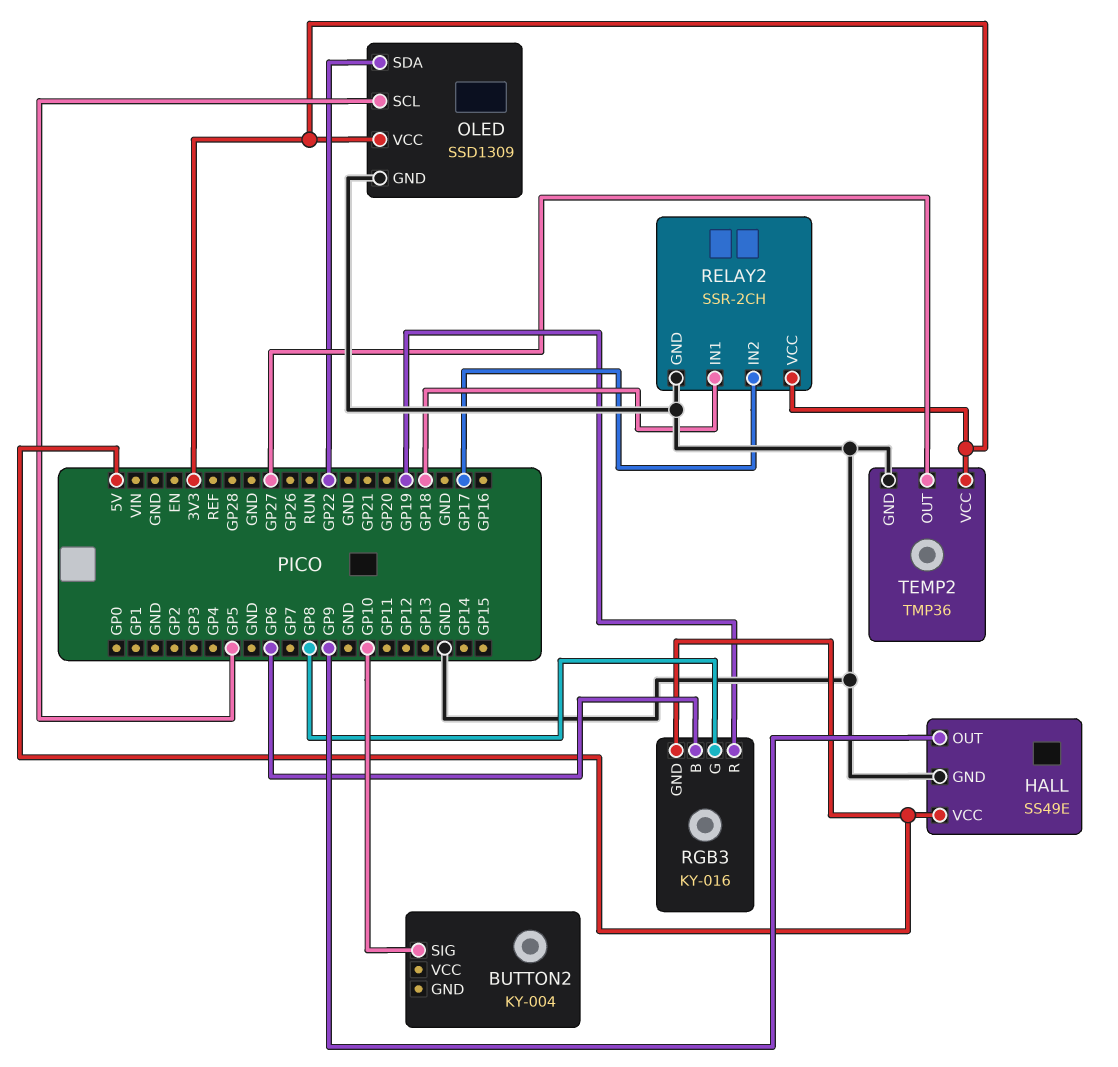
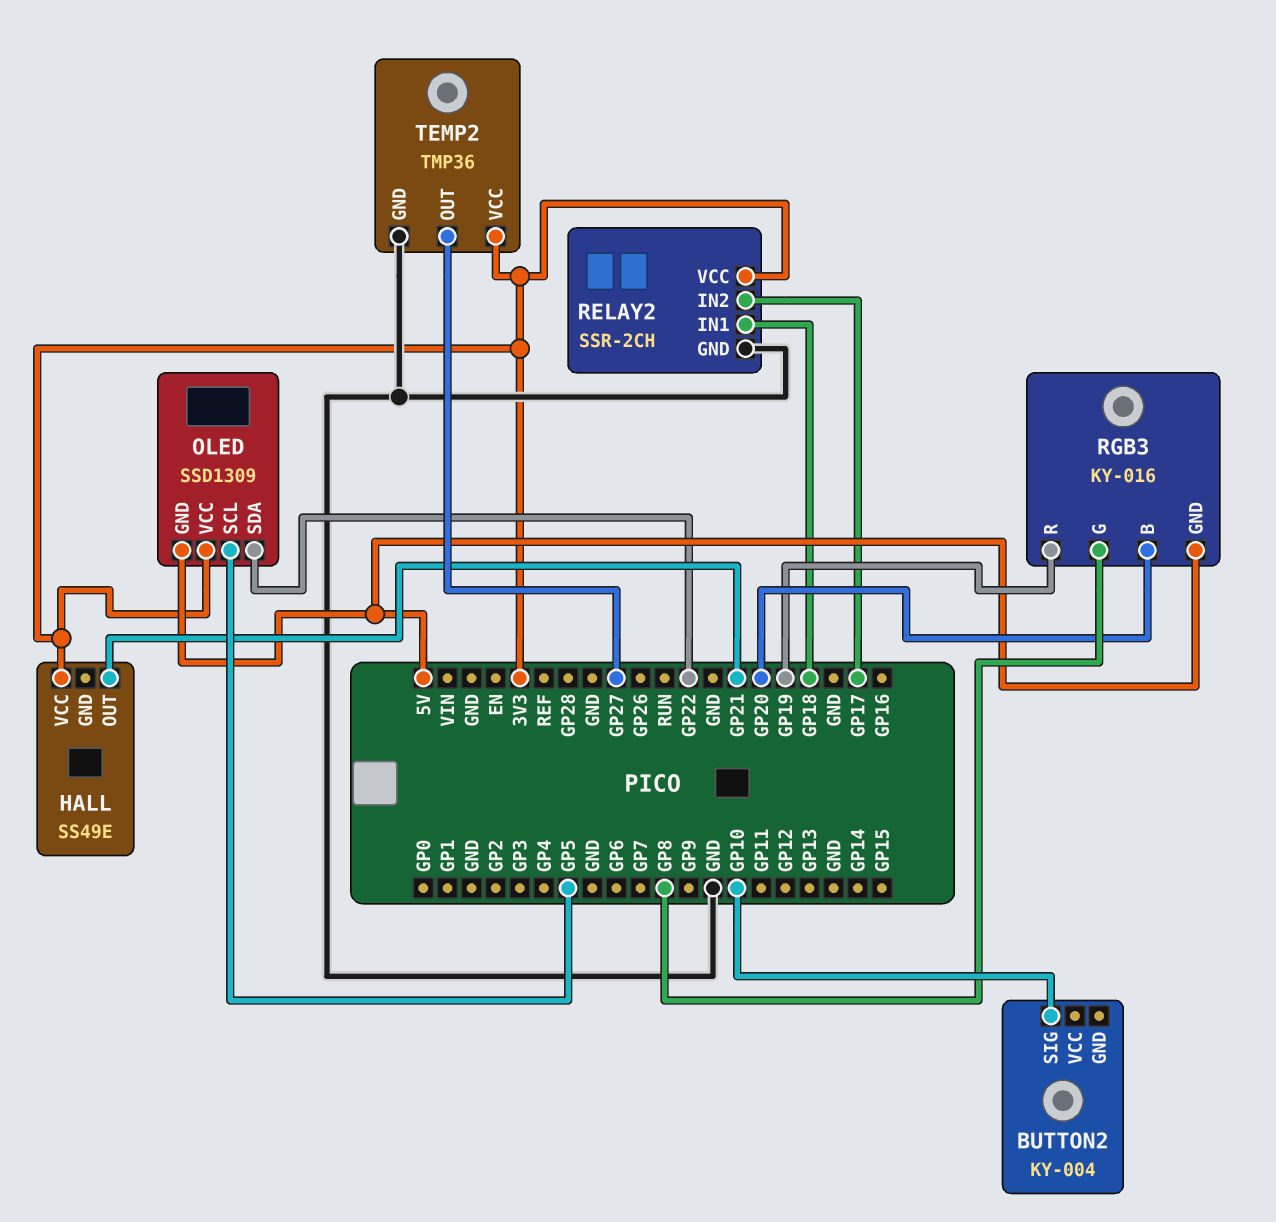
HALL pin GND: GND -> none
HALL pin OUT: GP9 -> GP21
HALL pin VCC: 5V -> 3V3
OLED pin GND: GND -> 5V
RGB3 pin B: GP6 -> GP20

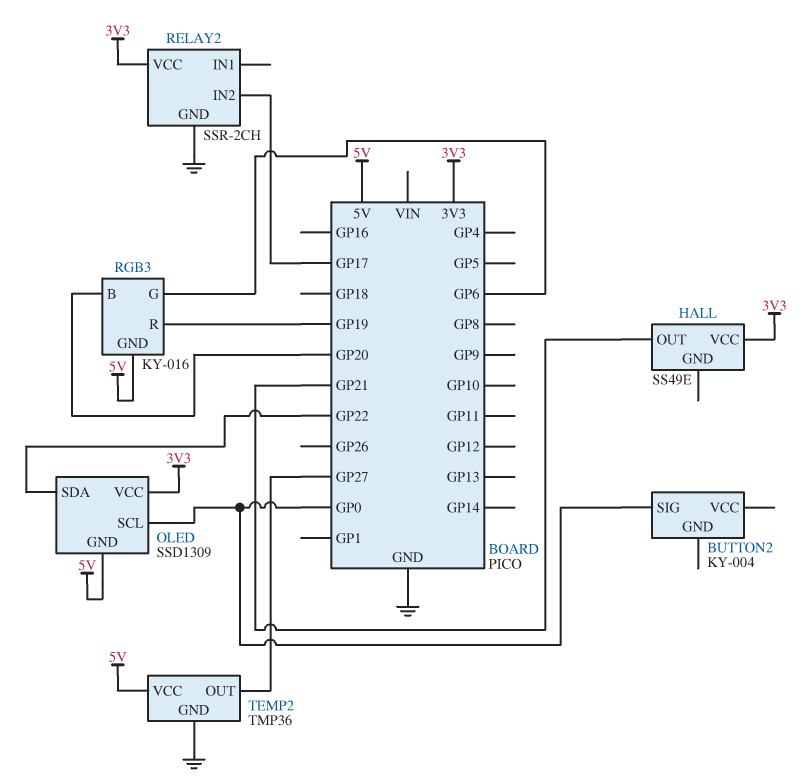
BUTTON2 pin SIG: GP10 -> GP0
OLED pin SCL: GP5 -> GP0
RELAY2 pin IN1: GP18 -> none
RGB3 pin G: GP8 -> GP6
TEMP2 pin VCC: 3V3 -> 5V

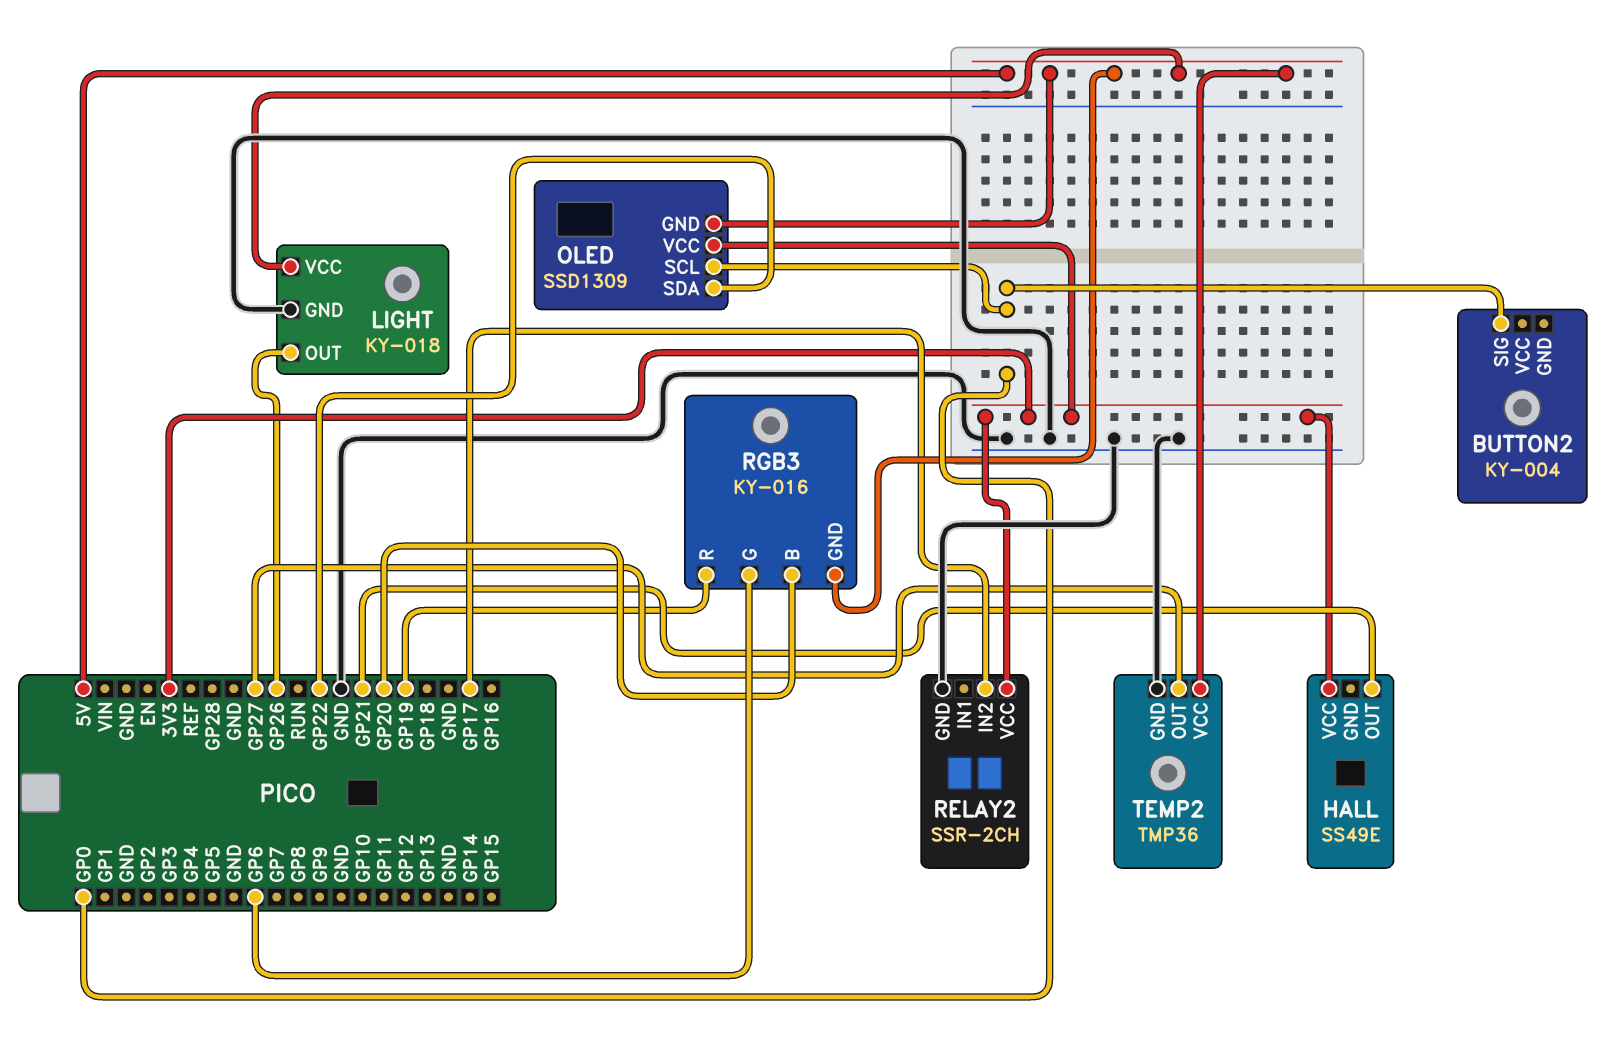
LIGHT: none -> KY-018
LIGHT pin GND: none -> GND
LIGHT pin OUT: none -> GP26
LIGHT pin VCC: none -> 5V

